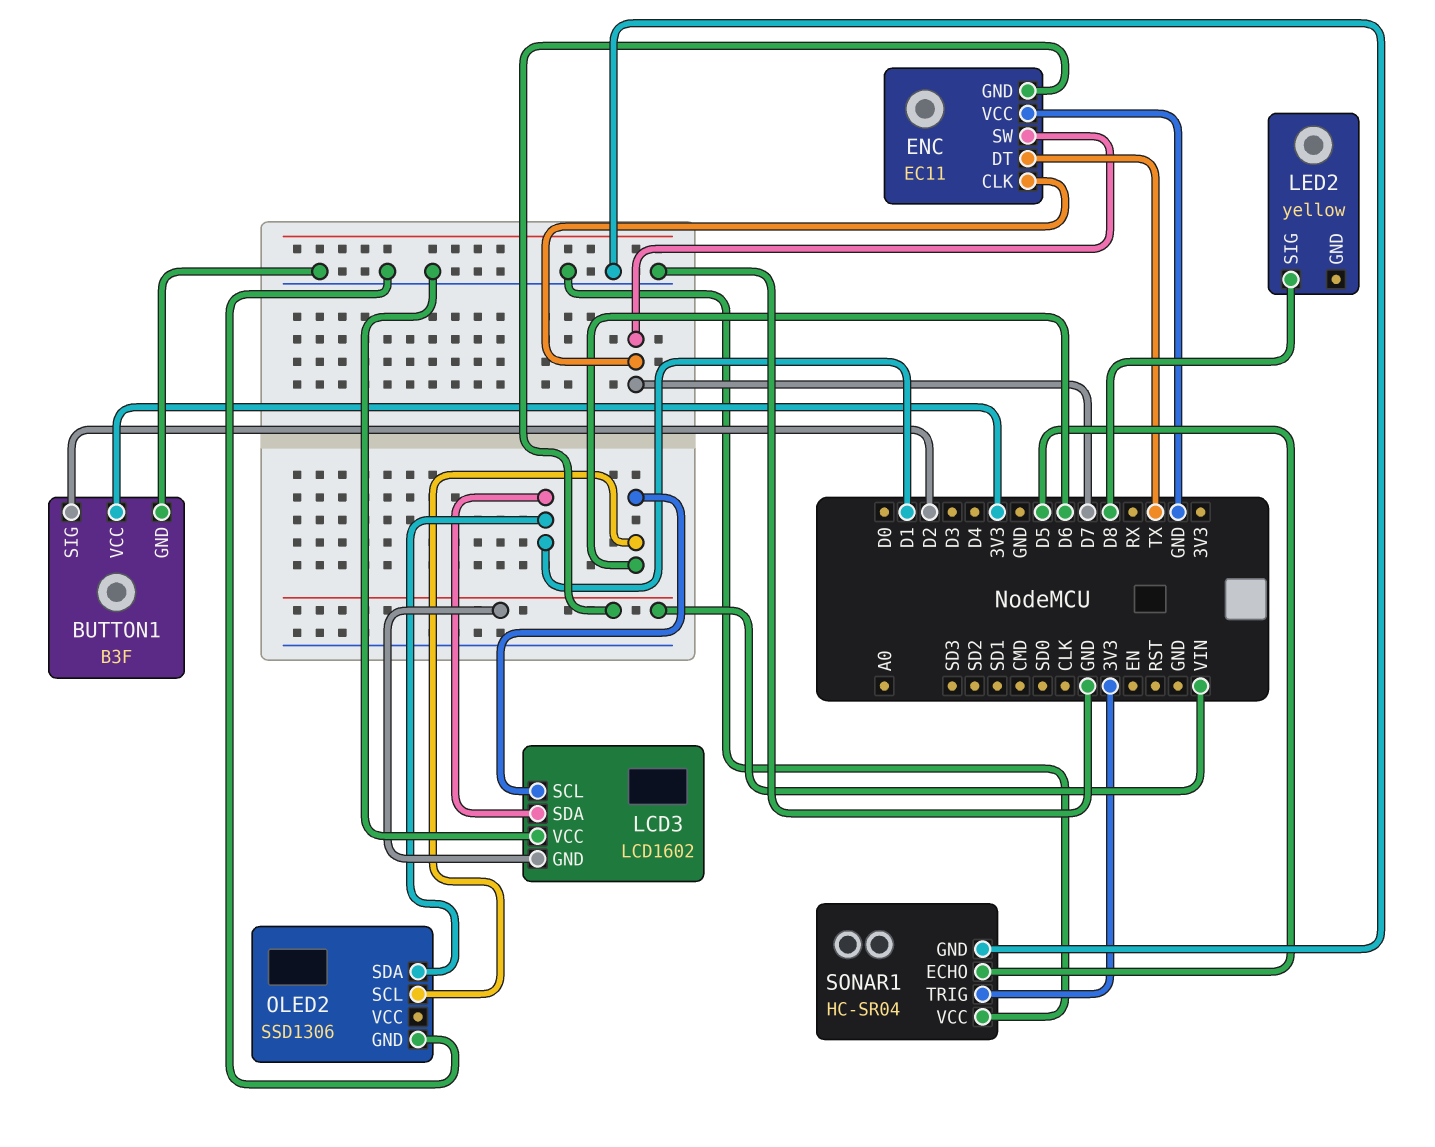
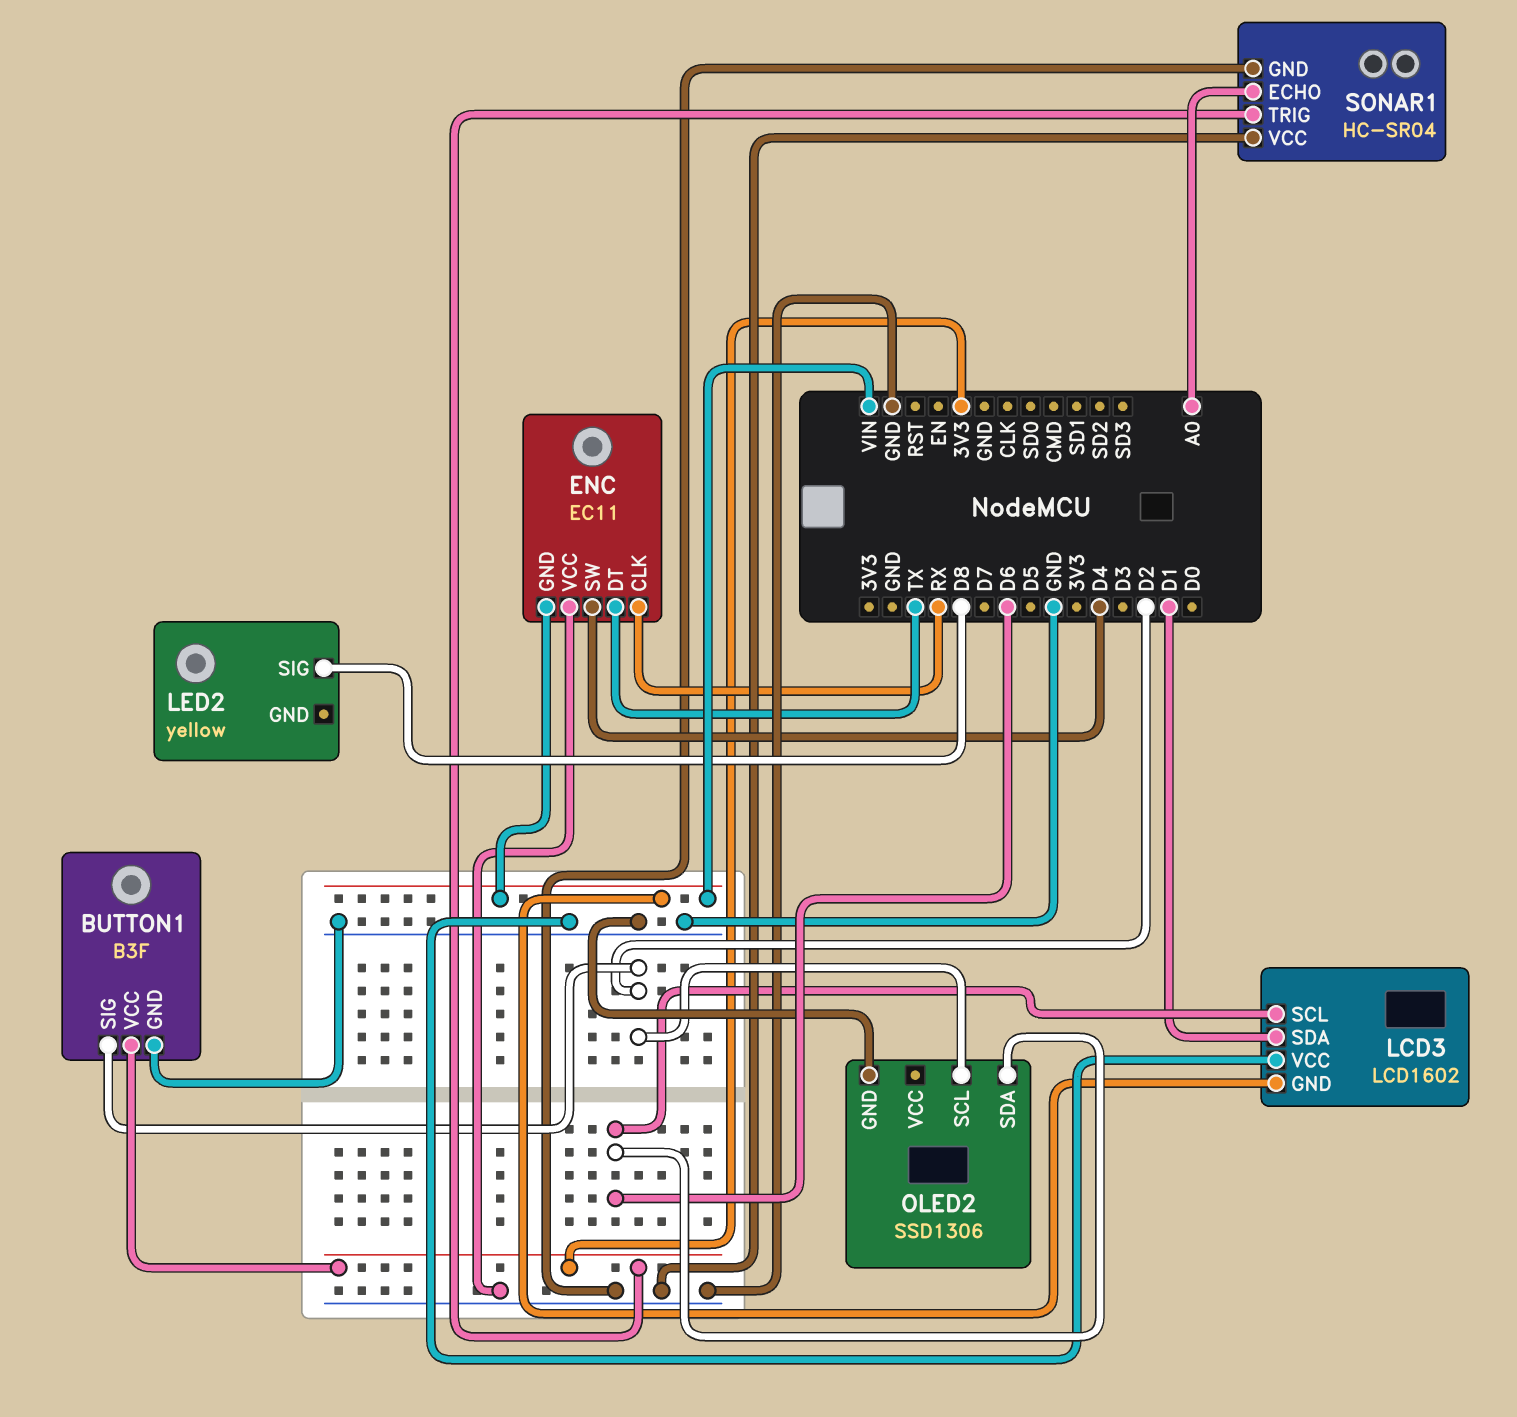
ENC pin CLK: D7 -> RX
ENC pin SW: D7 -> D4
OLED2 pin SCL: D6 -> D2
OLED2 pin SDA: D1 -> D6
SONAR1 pin ECHO: D5 -> A0

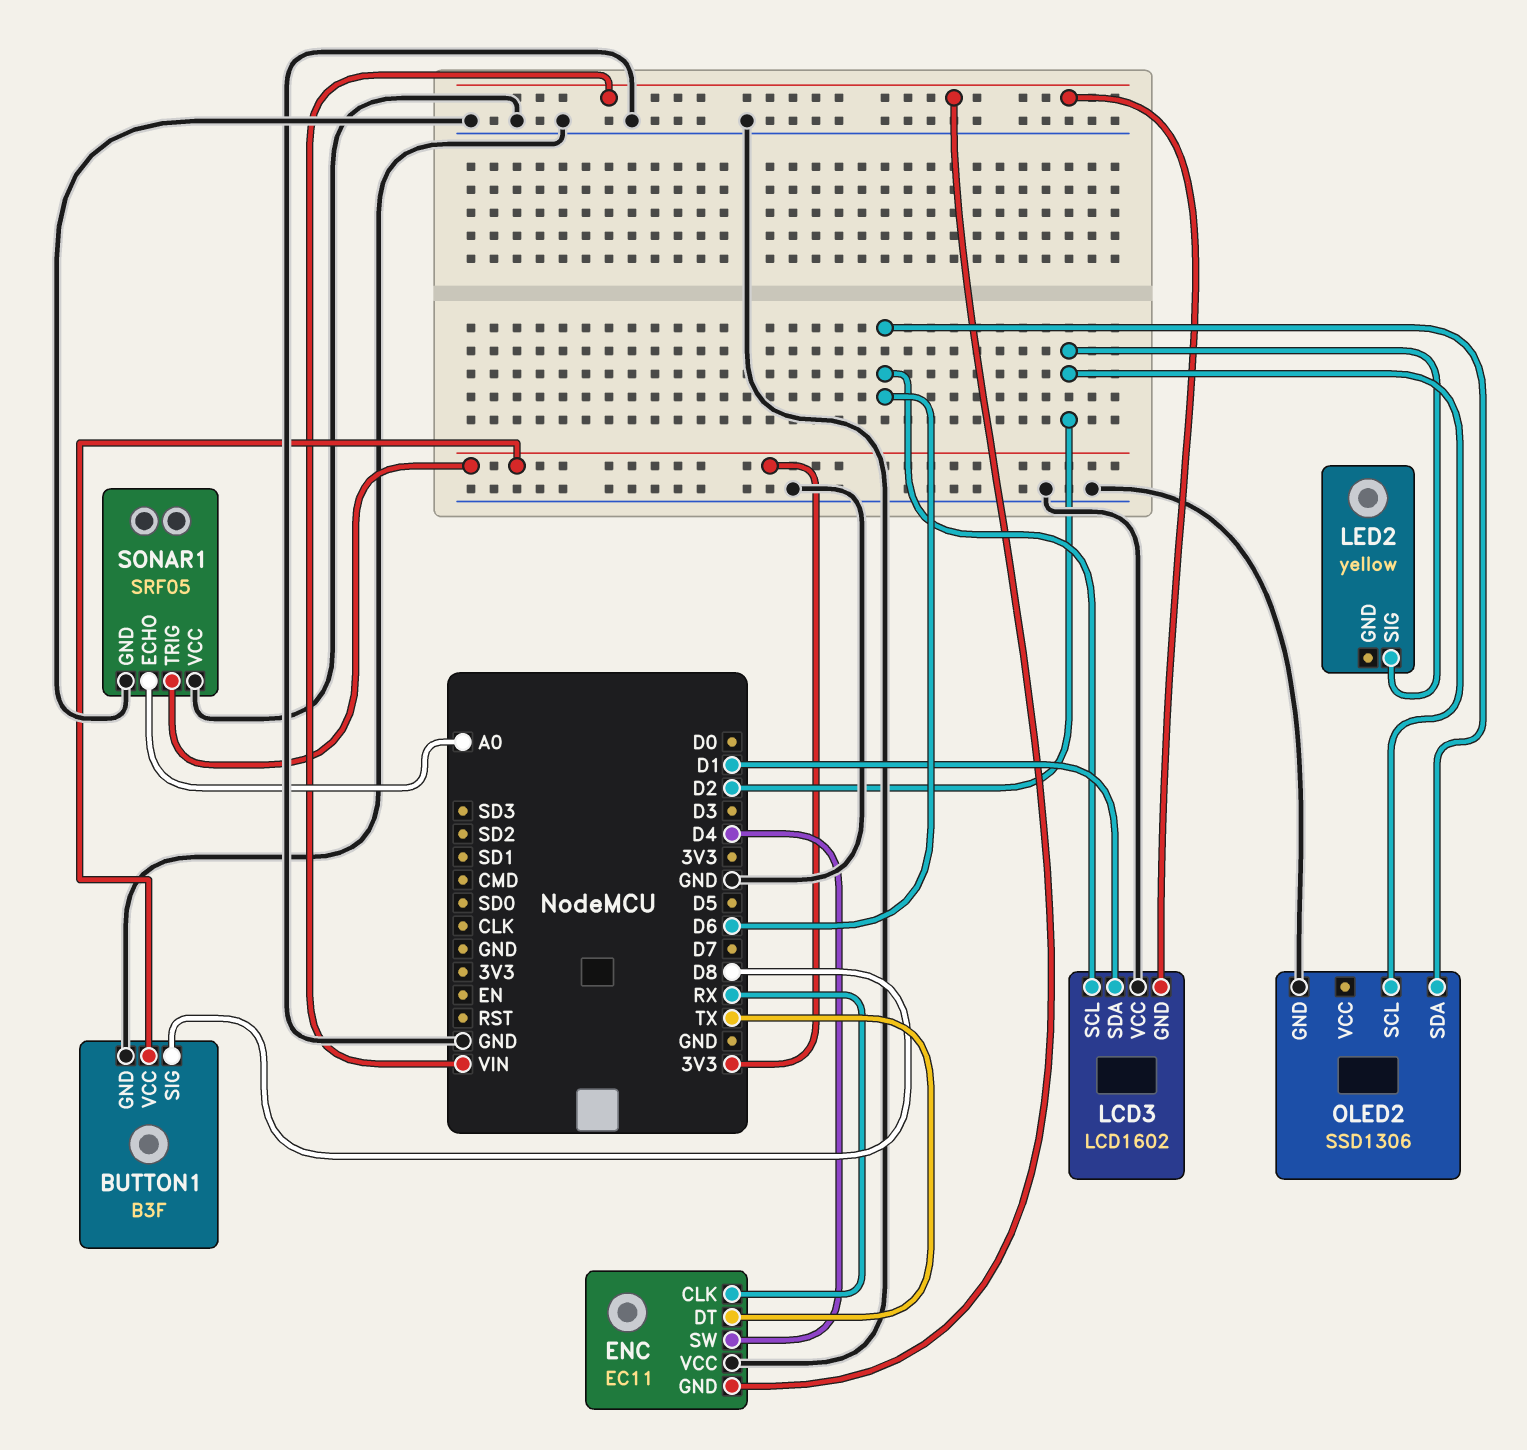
BUTTON1 pin SIG: D2 -> D8
LED2 pin SIG: D8 -> D2
SONAR1: HC-SR04 -> SRF05

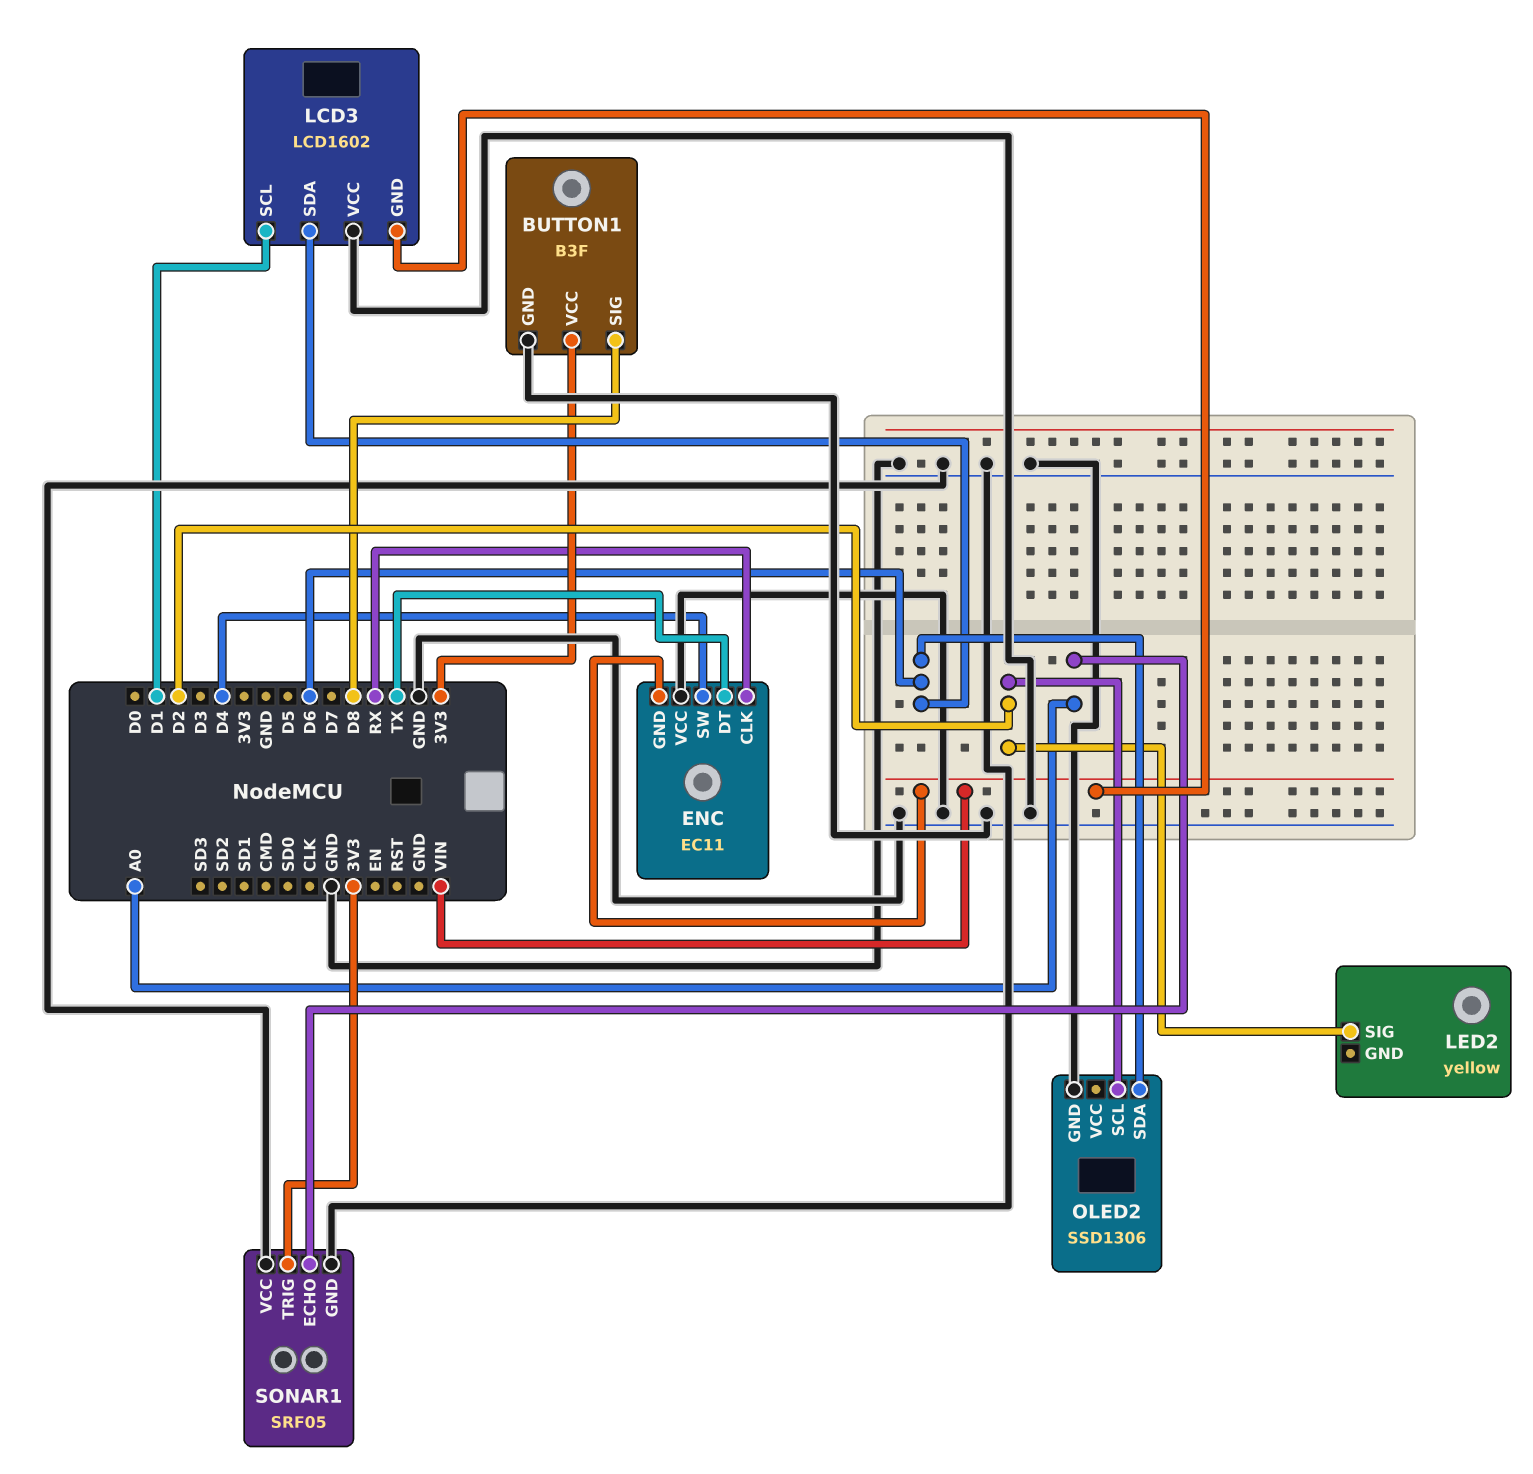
LCD3 pin SCL: D6 -> D1
LCD3 pin SDA: D1 -> D6

